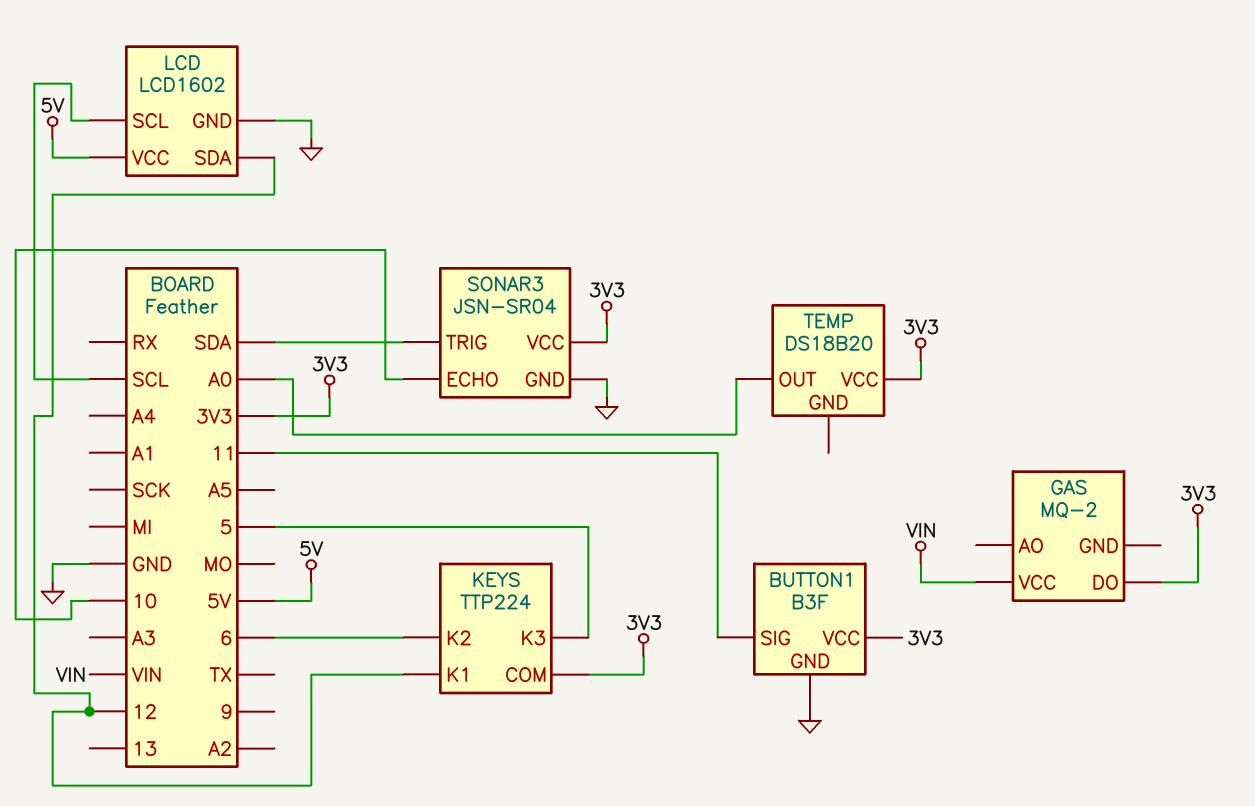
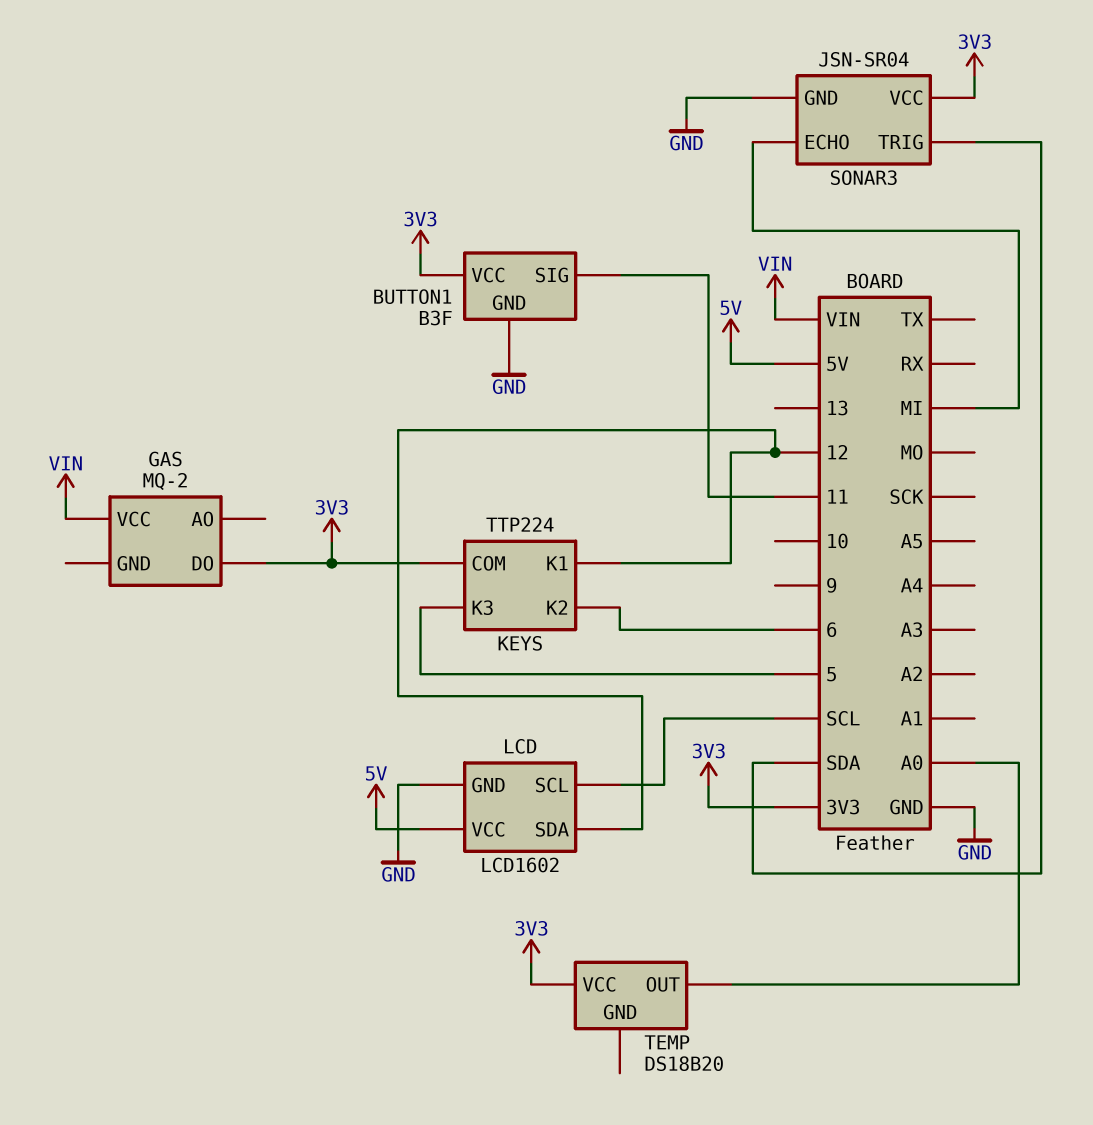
SONAR3 pin ECHO: 10 -> MI

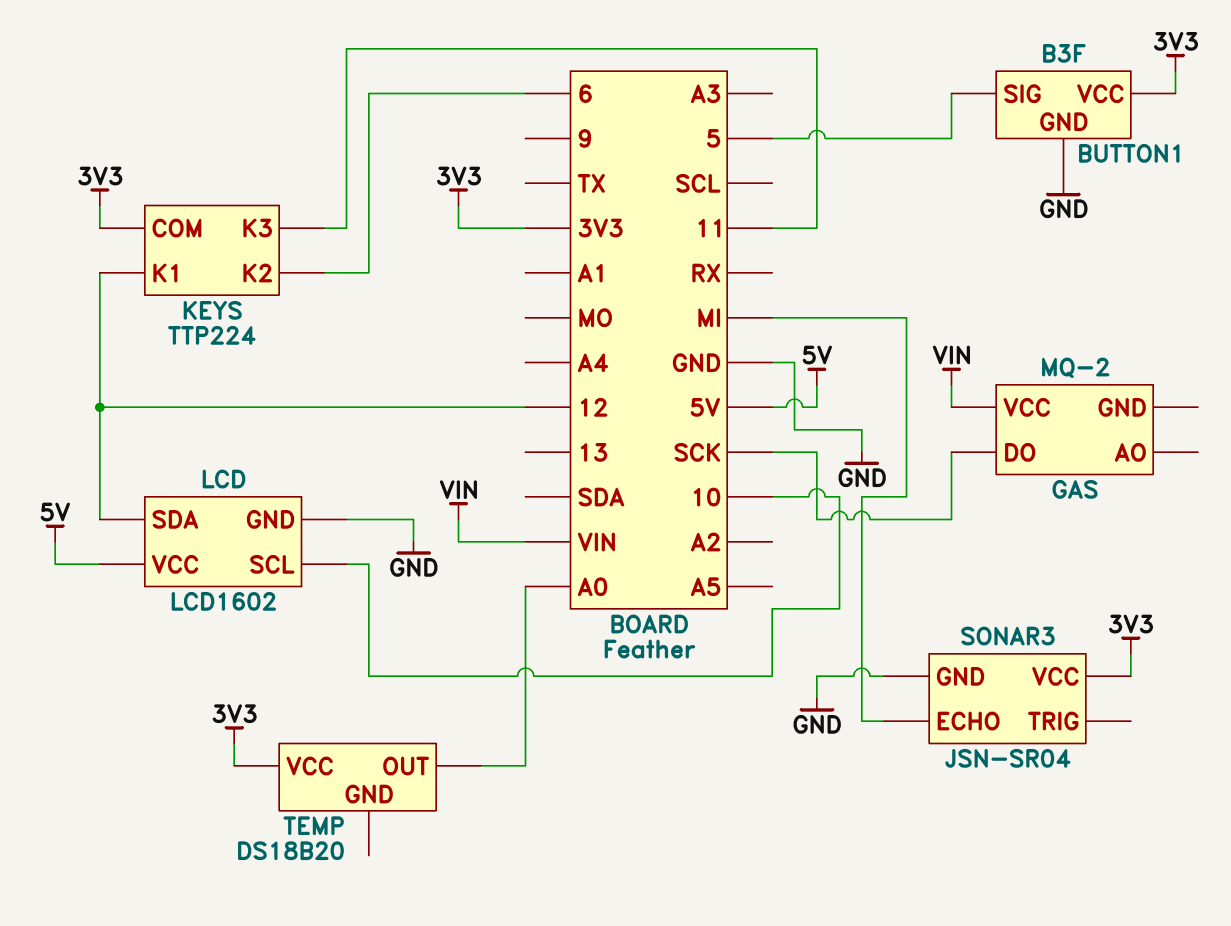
BUTTON1 pin SIG: 11 -> 5
GAS pin DO: 3V3 -> SCK
KEYS pin K3: 5 -> 11
LCD pin SCL: SCL -> 10
SONAR3 pin TRIG: SDA -> none

